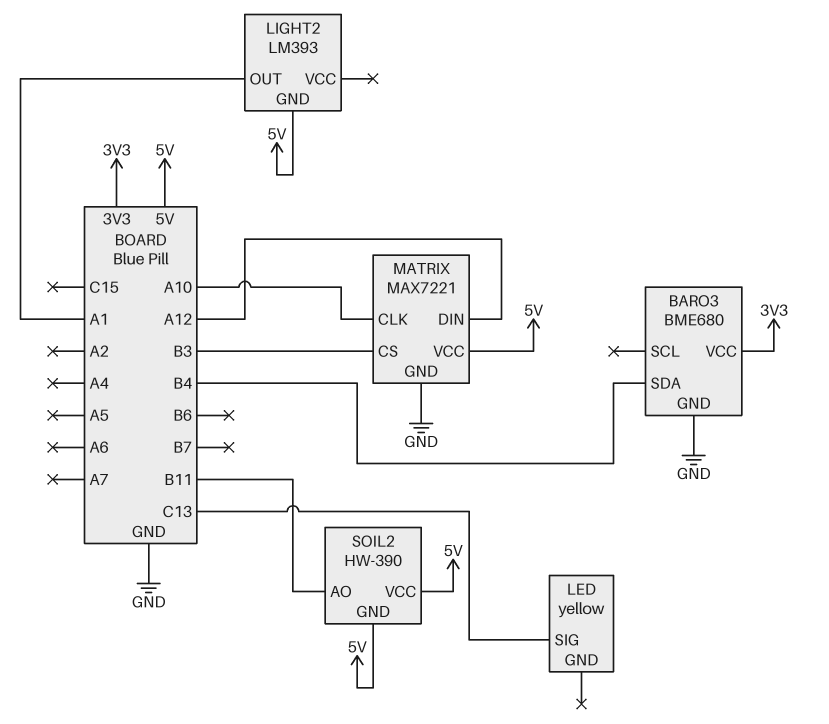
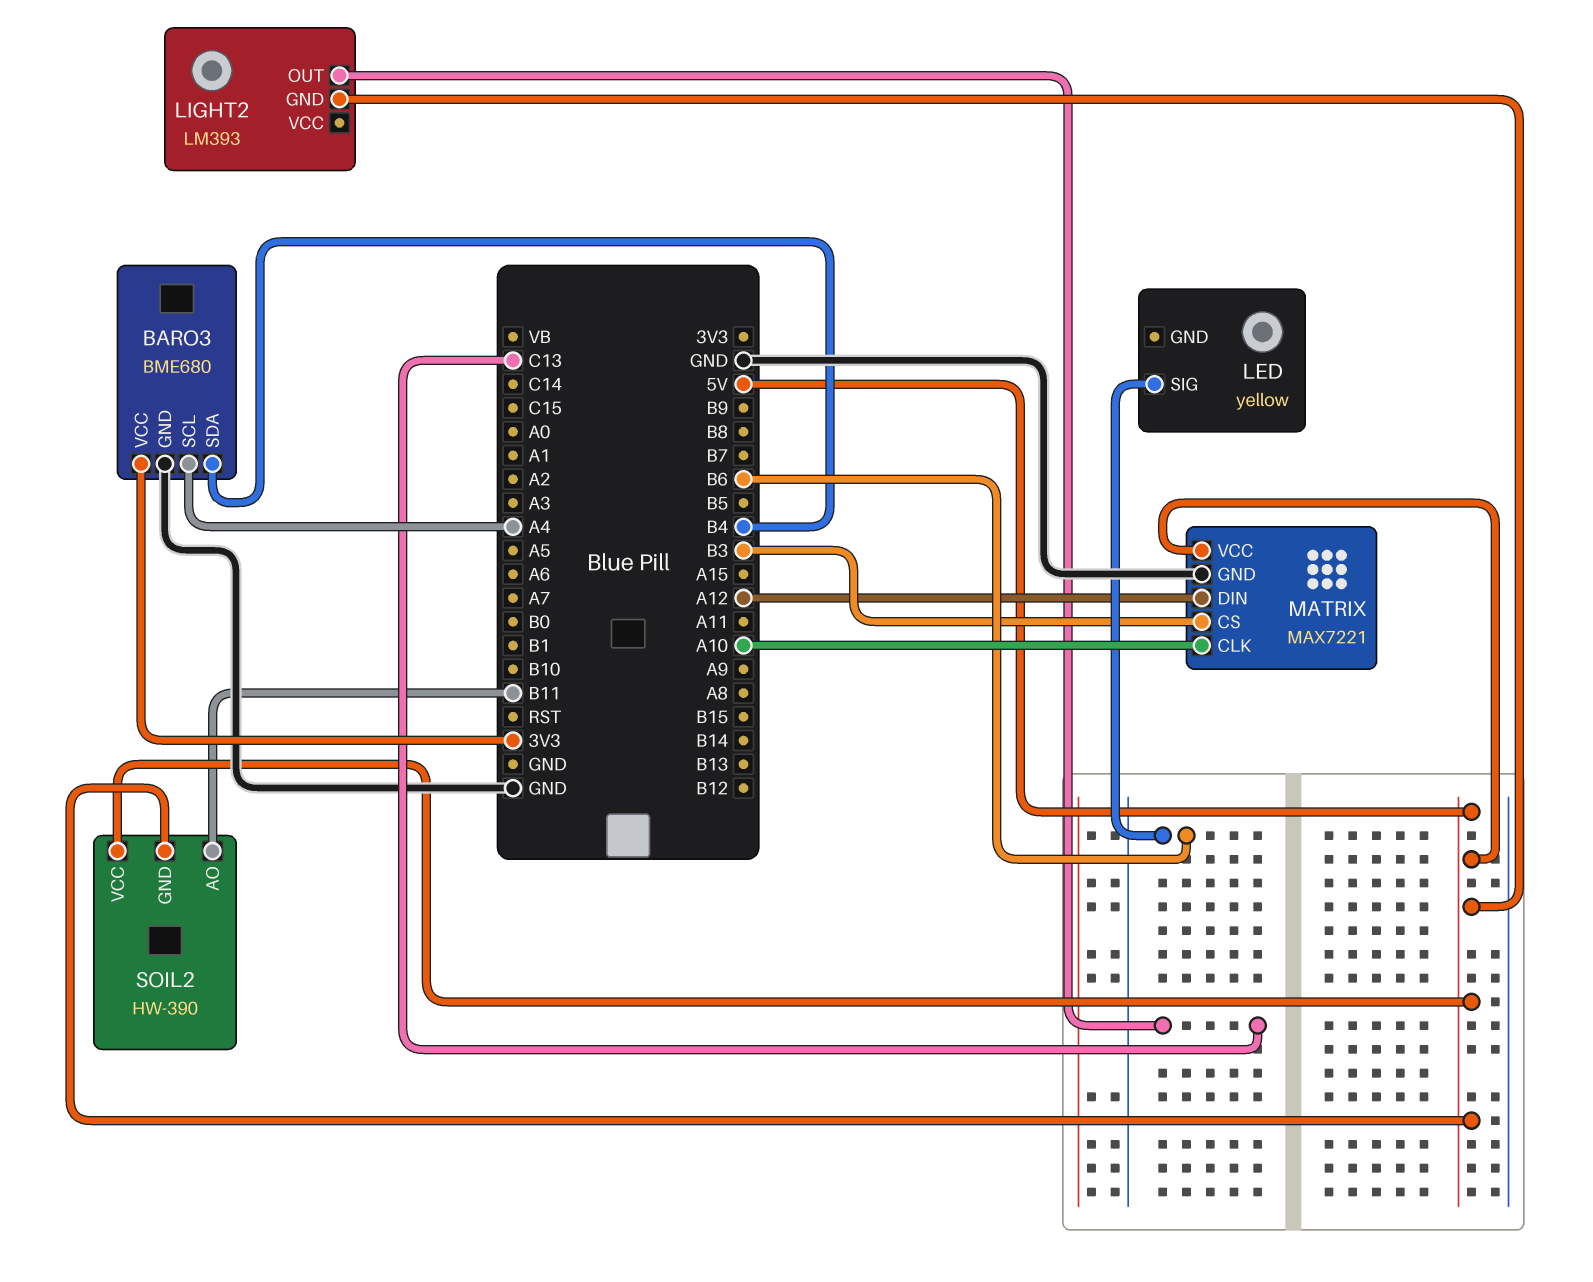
BARO3 pin SCL: none -> A4
LED pin SIG: C13 -> B6
LIGHT2 pin OUT: A1 -> C13

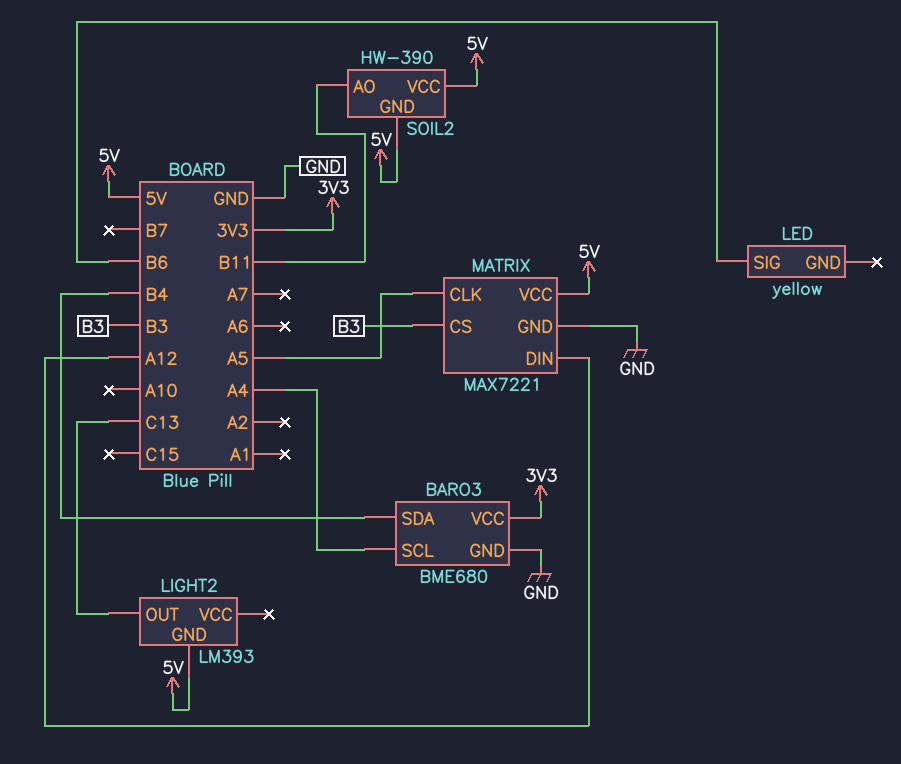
MATRIX pin CLK: A10 -> A5

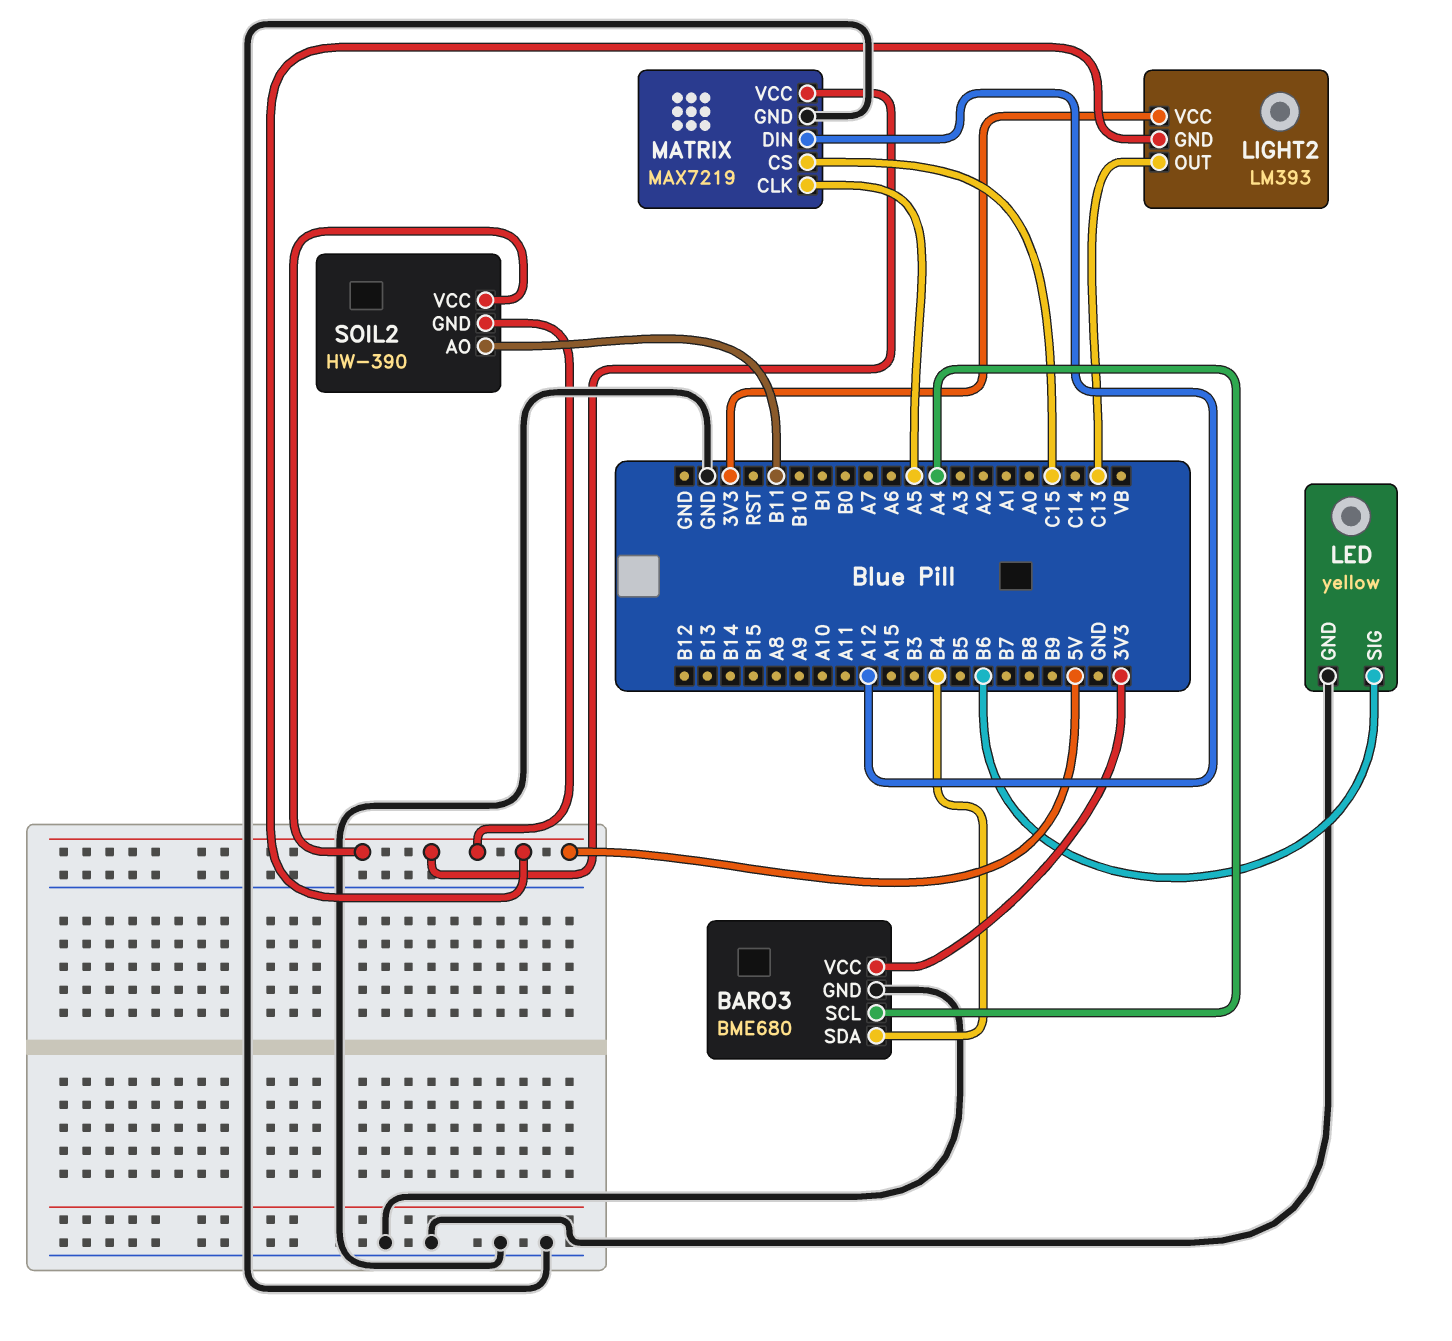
LED pin GND: none -> GND
LIGHT2 pin VCC: none -> 3V3
MATRIX: MAX7221 -> MAX7219
MATRIX pin CS: B3 -> C15

